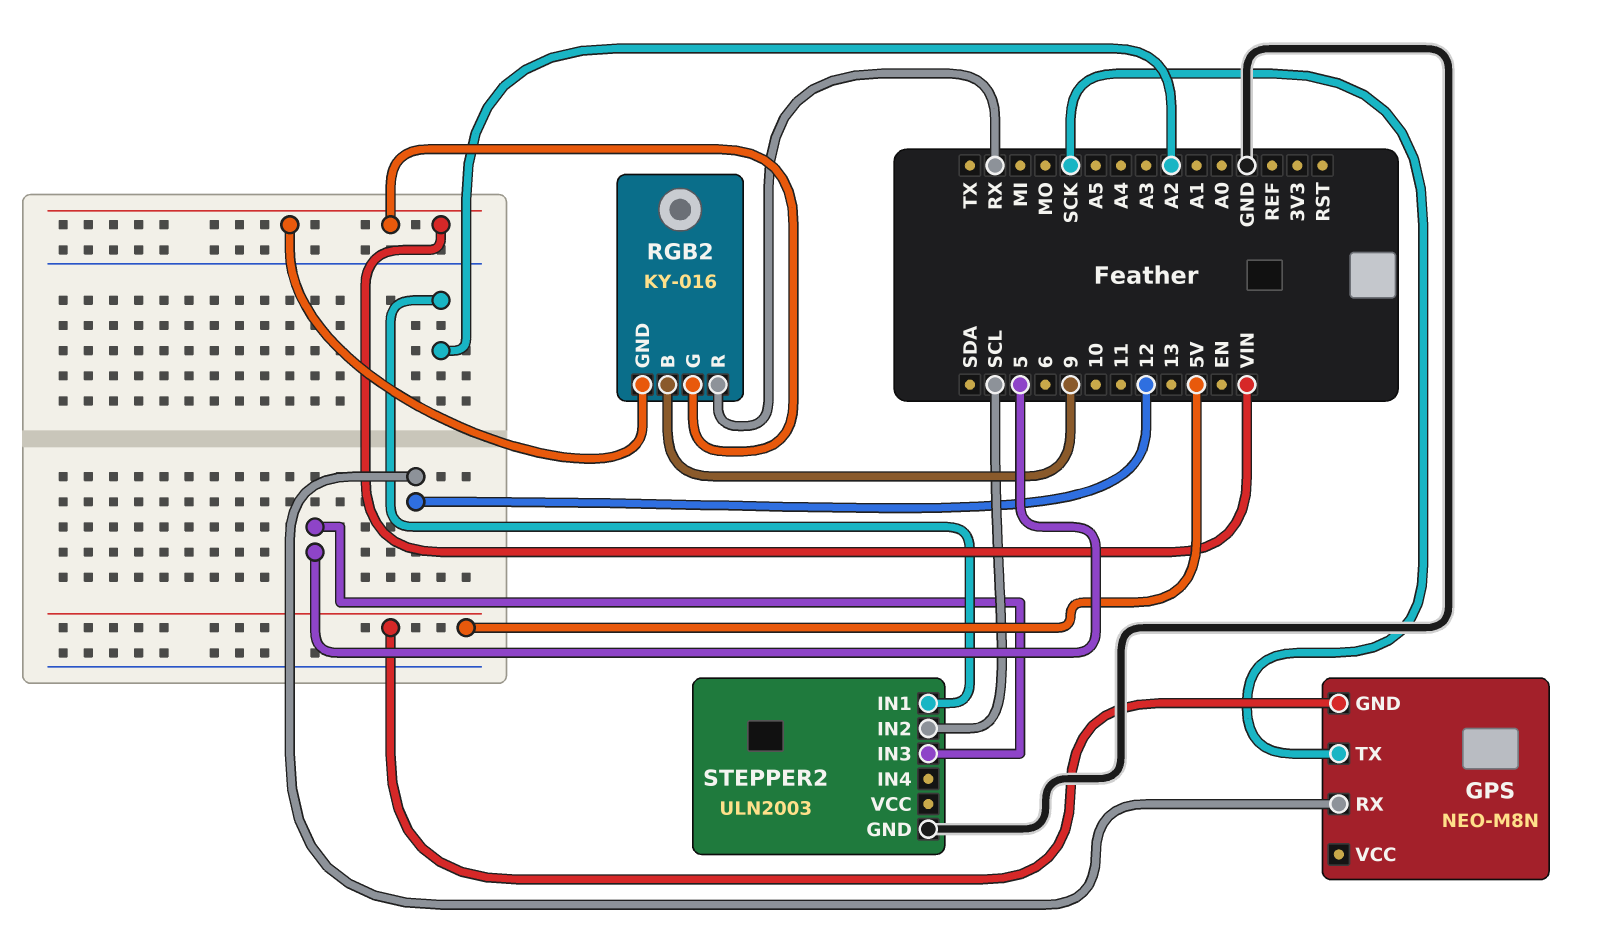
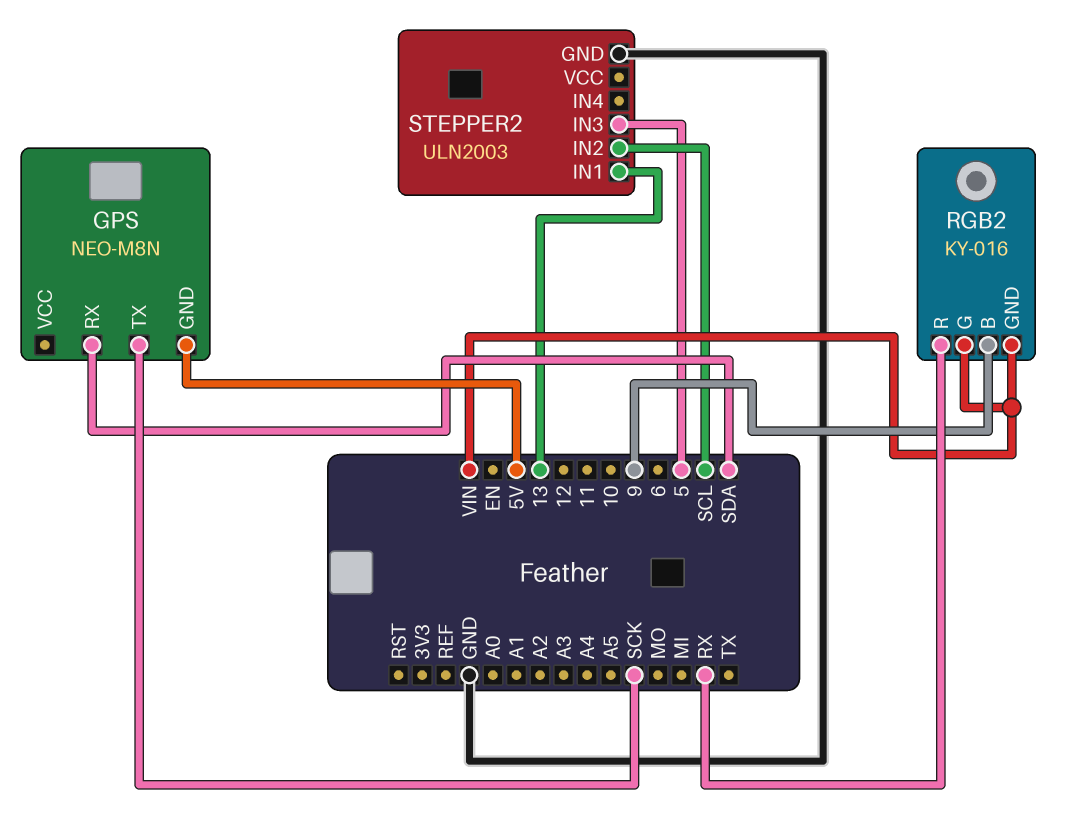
GPS pin RX: 12 -> SDA
STEPPER2 pin IN1: A2 -> 13

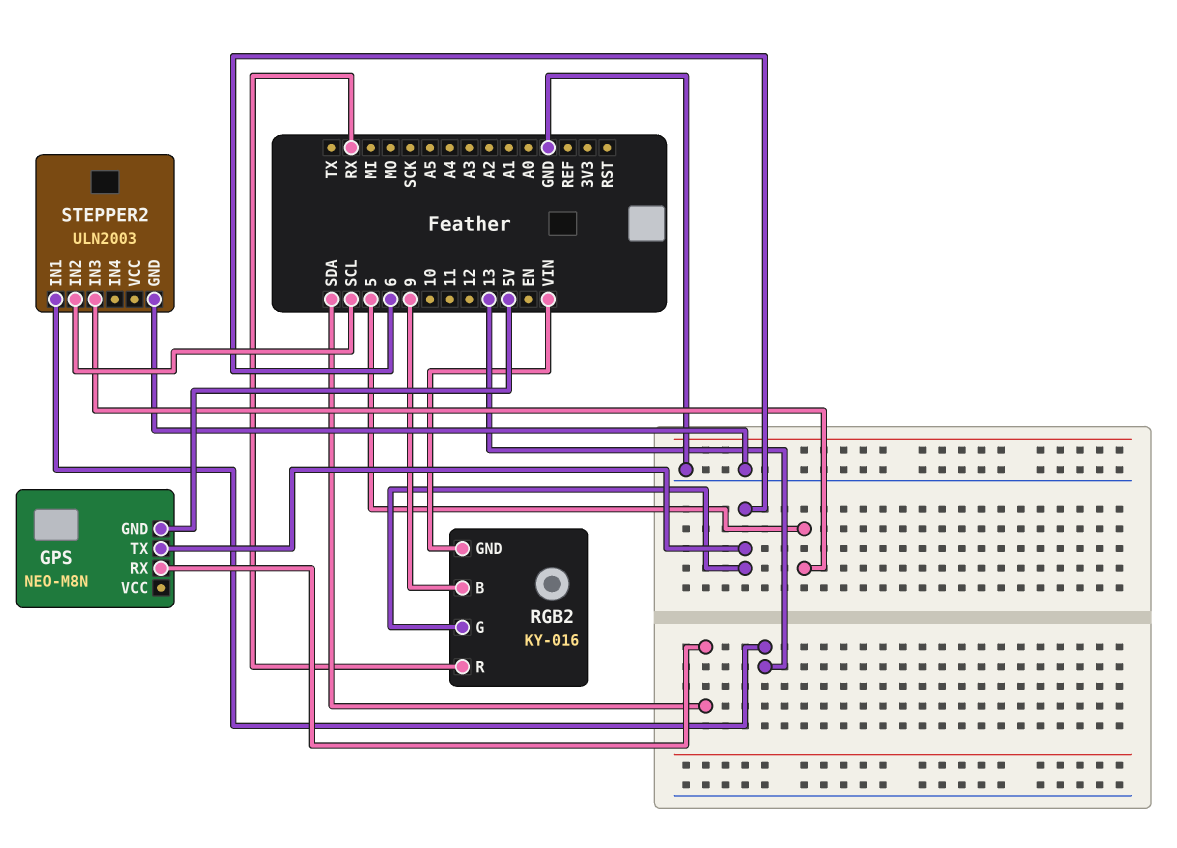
GPS pin TX: SCK -> 6
RGB2 pin G: VIN -> 6

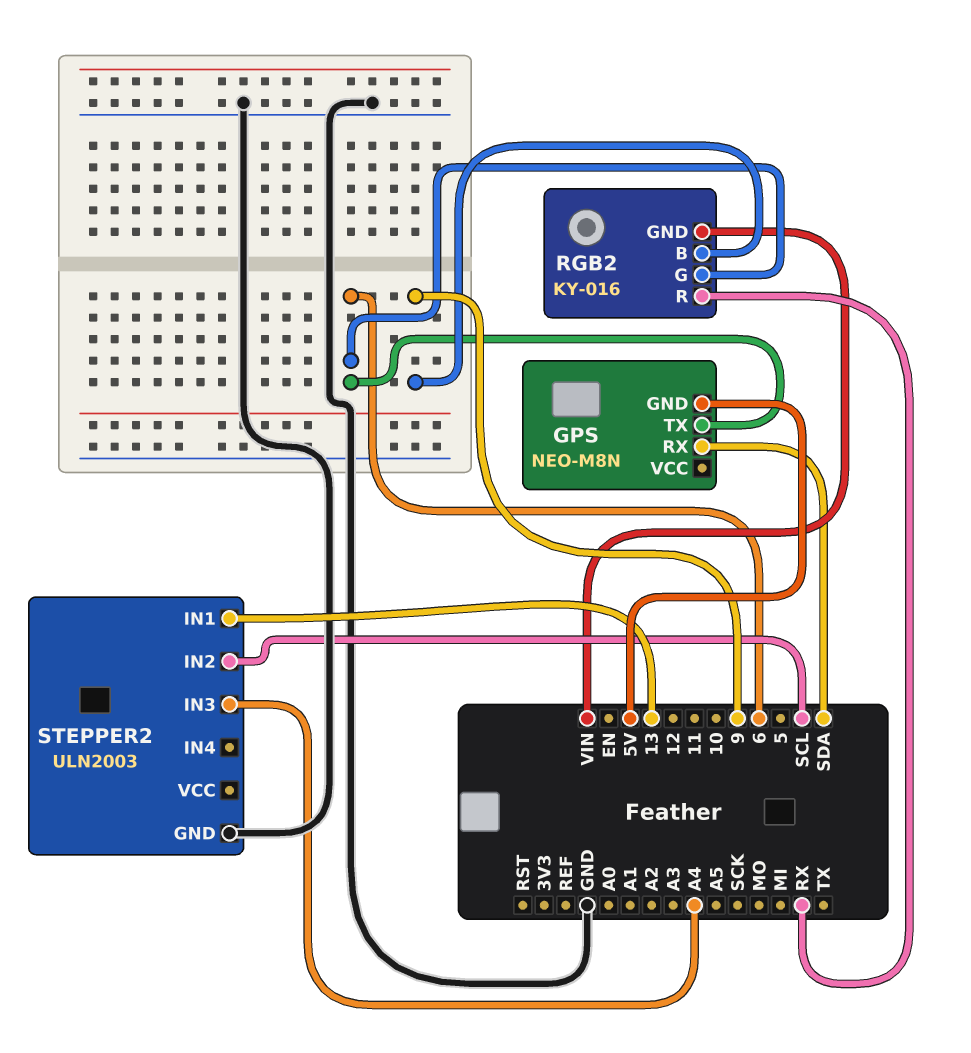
STEPPER2 pin IN3: 5 -> A4

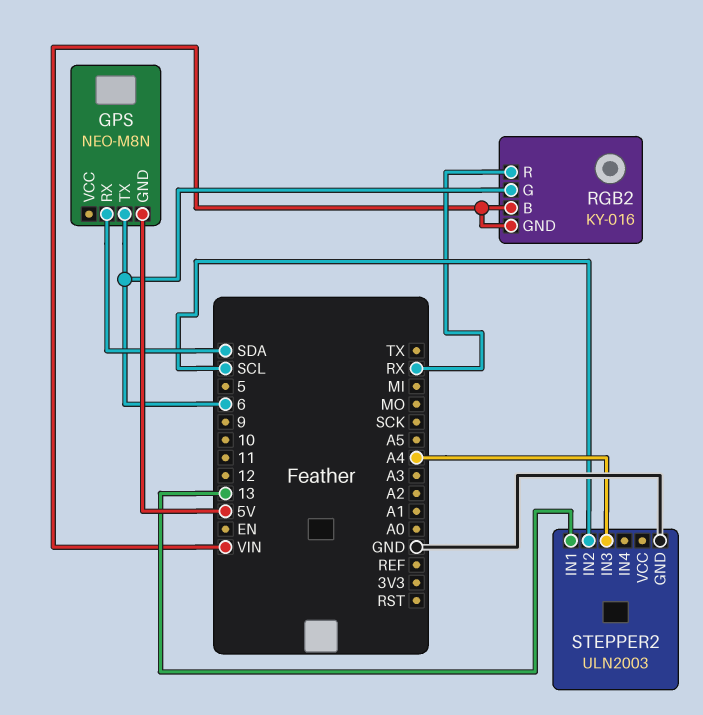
RGB2 pin B: 9 -> VIN

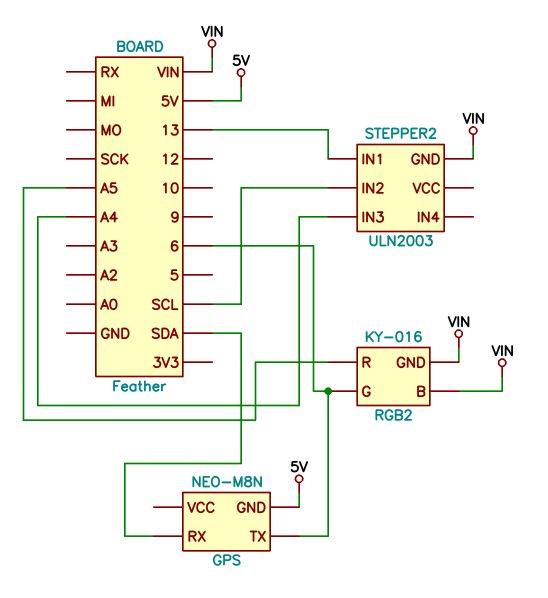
RGB2 pin R: RX -> A5
STEPPER2 pin GND: GND -> VIN

